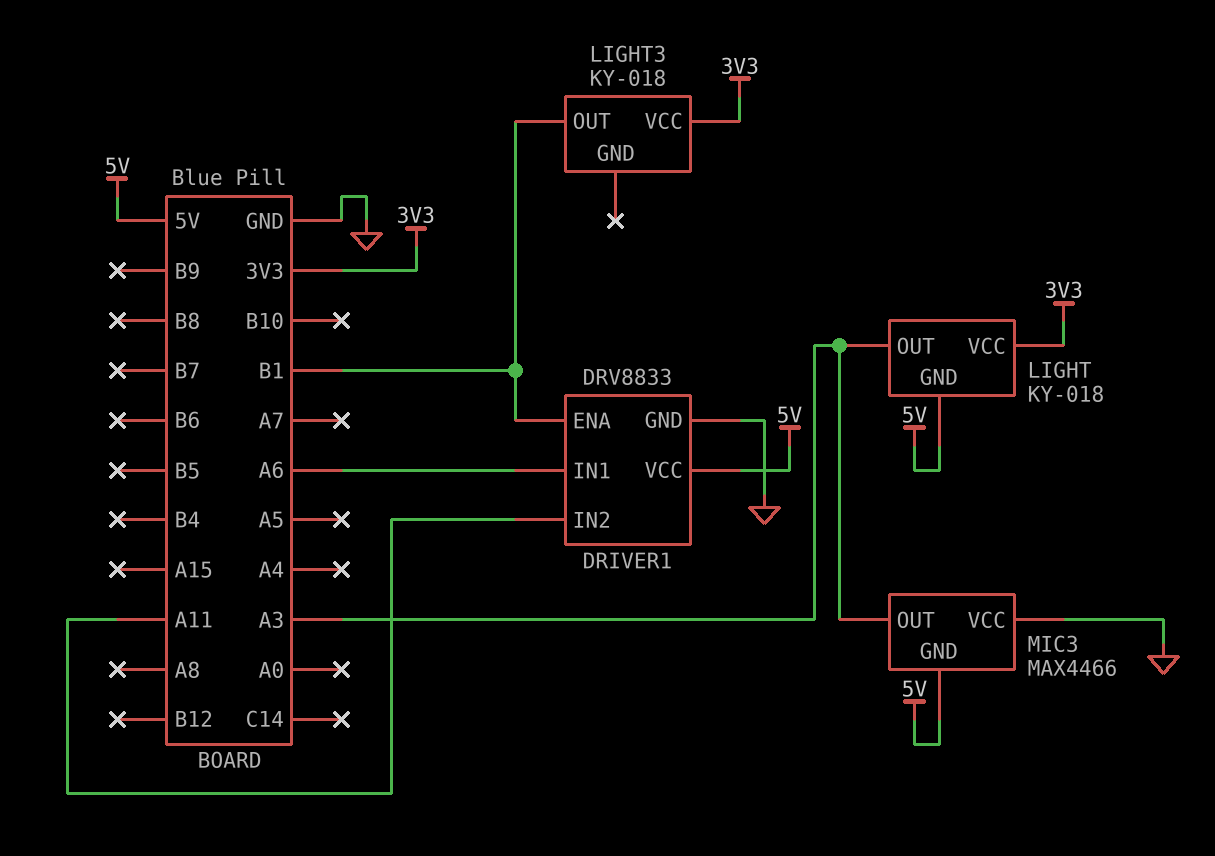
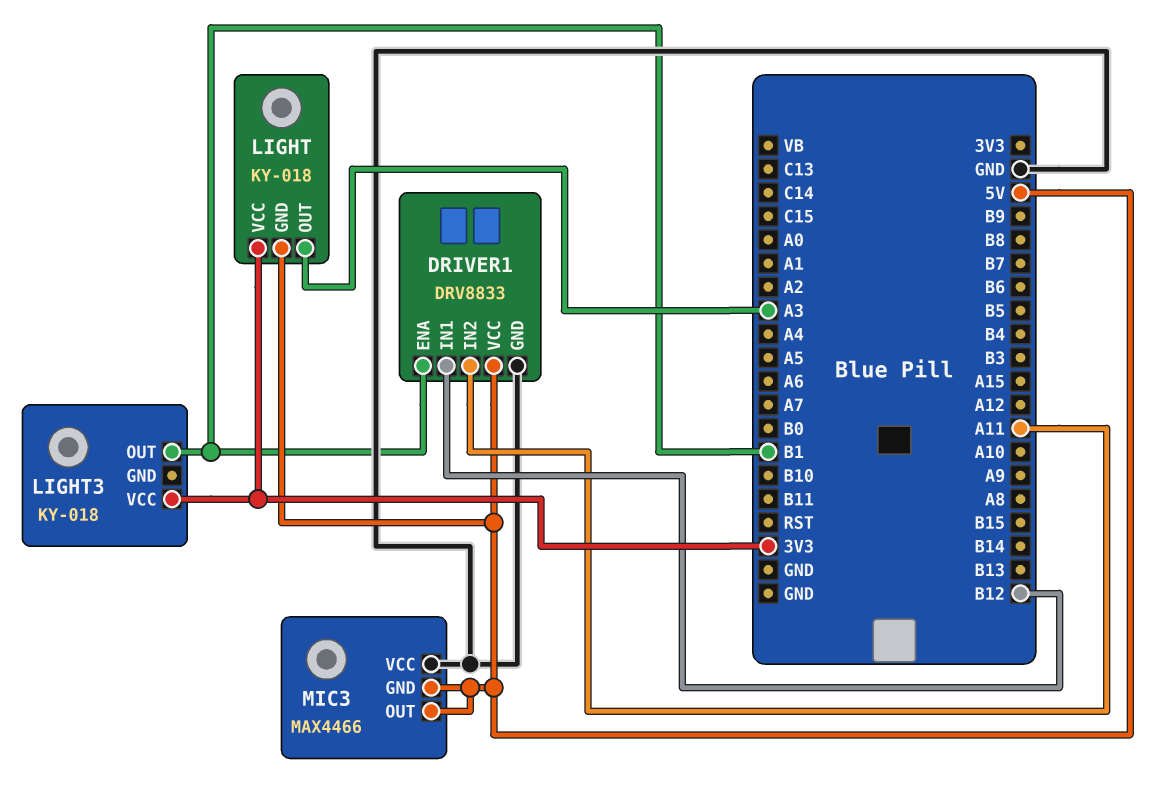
DRIVER1 pin IN1: A6 -> B12
MIC3 pin OUT: A3 -> 5V

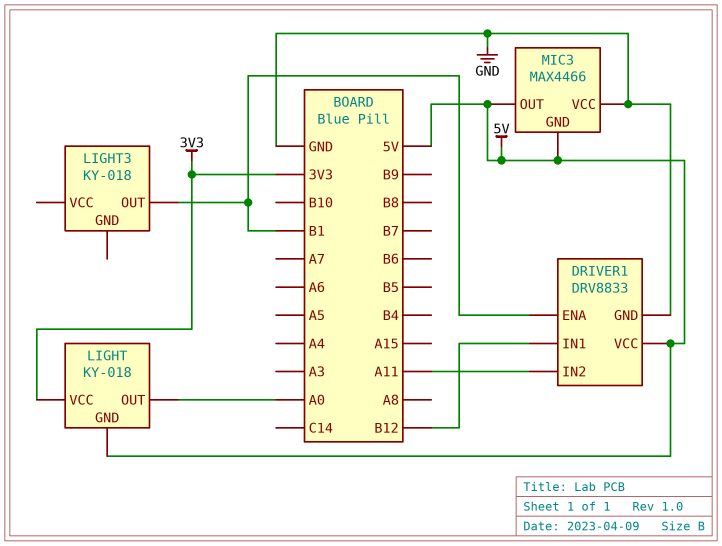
LIGHT pin OUT: A3 -> A0
LIGHT3 pin VCC: 3V3 -> none

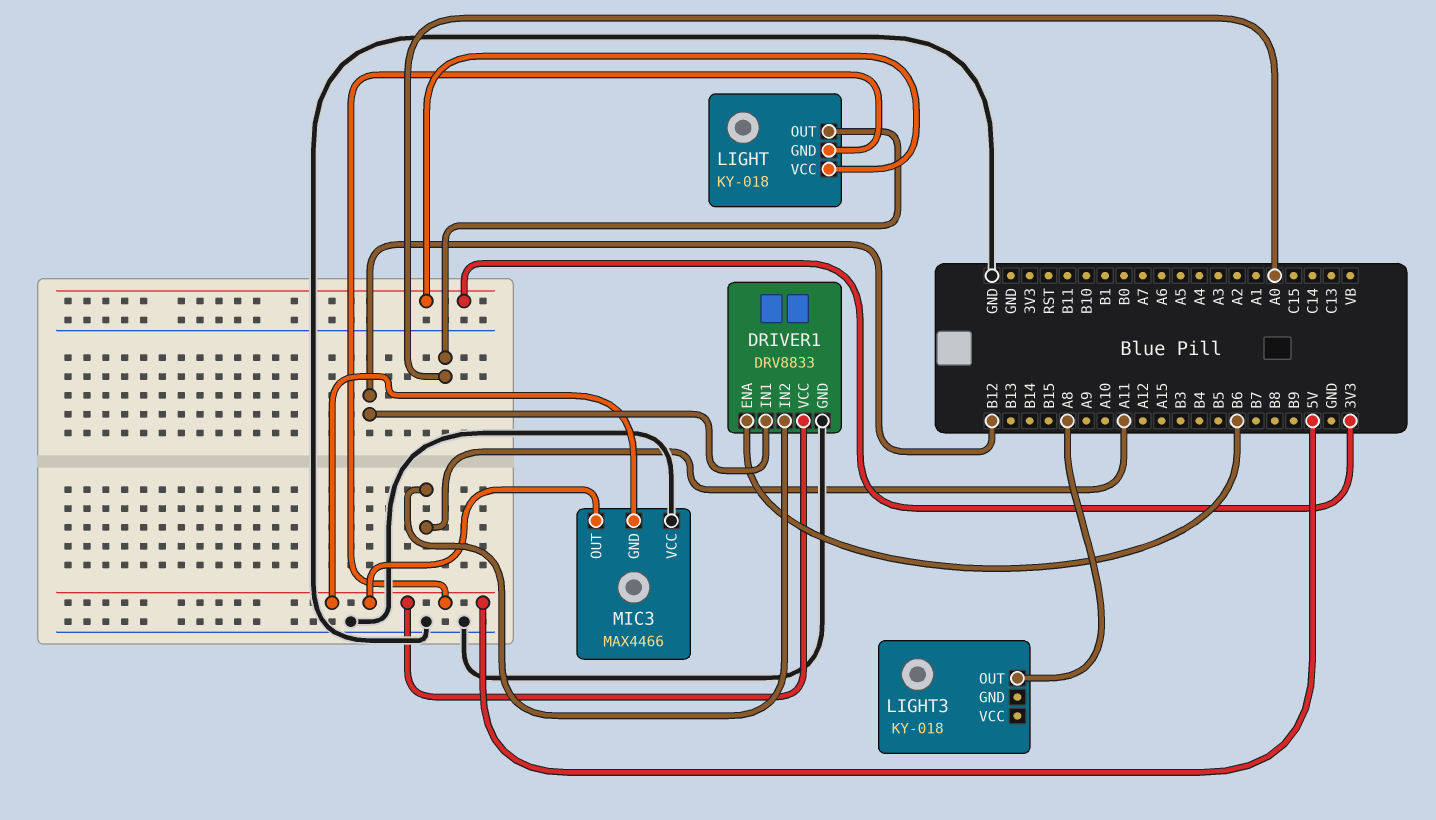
DRIVER1 pin ENA: B1 -> B6
LIGHT3 pin OUT: B1 -> A8

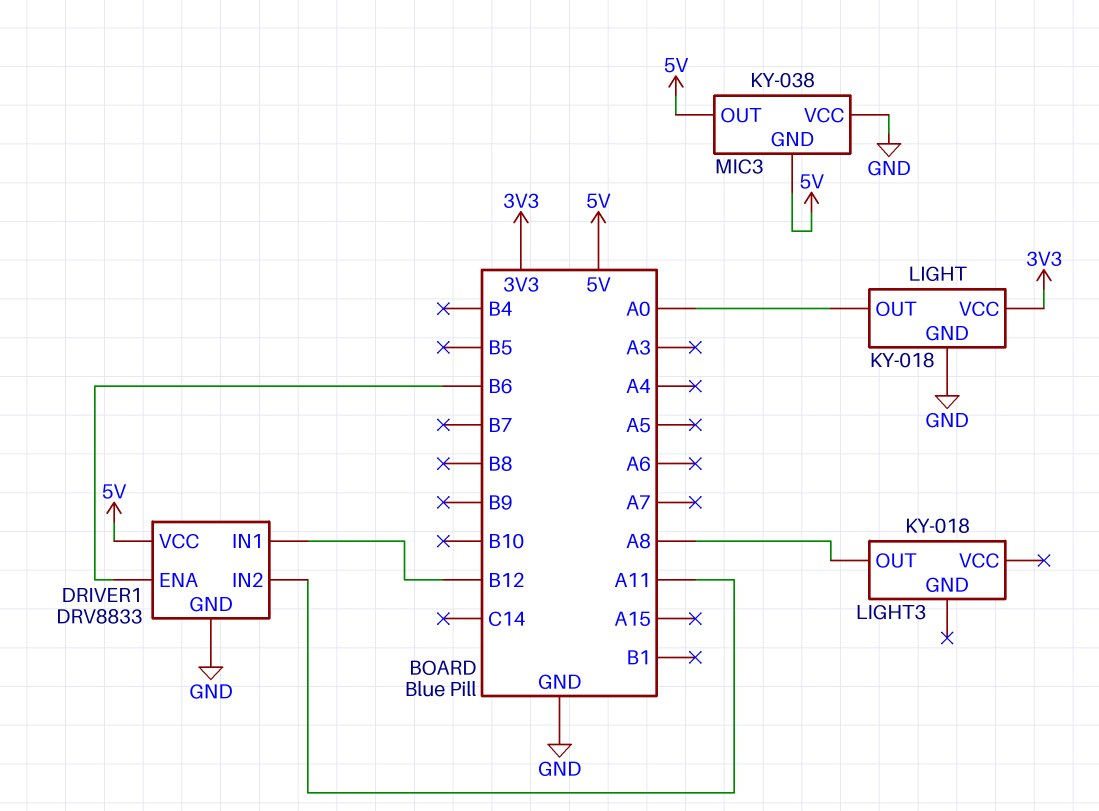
LIGHT pin GND: 5V -> GND
MIC3: MAX4466 -> KY-038

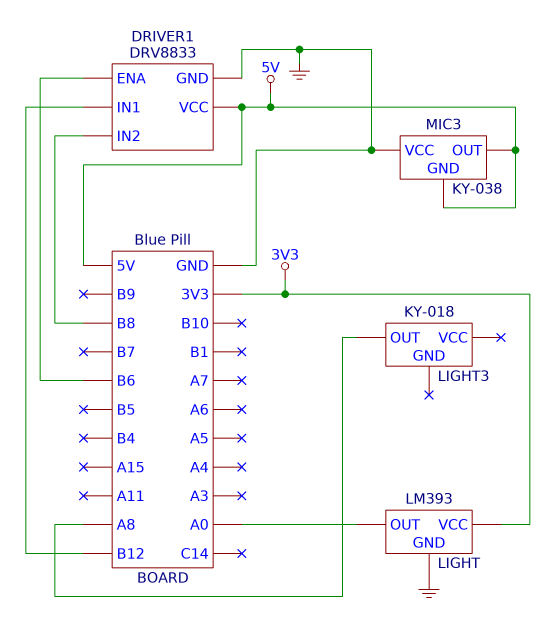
DRIVER1 pin IN2: A11 -> B8
LIGHT: KY-018 -> LM393

